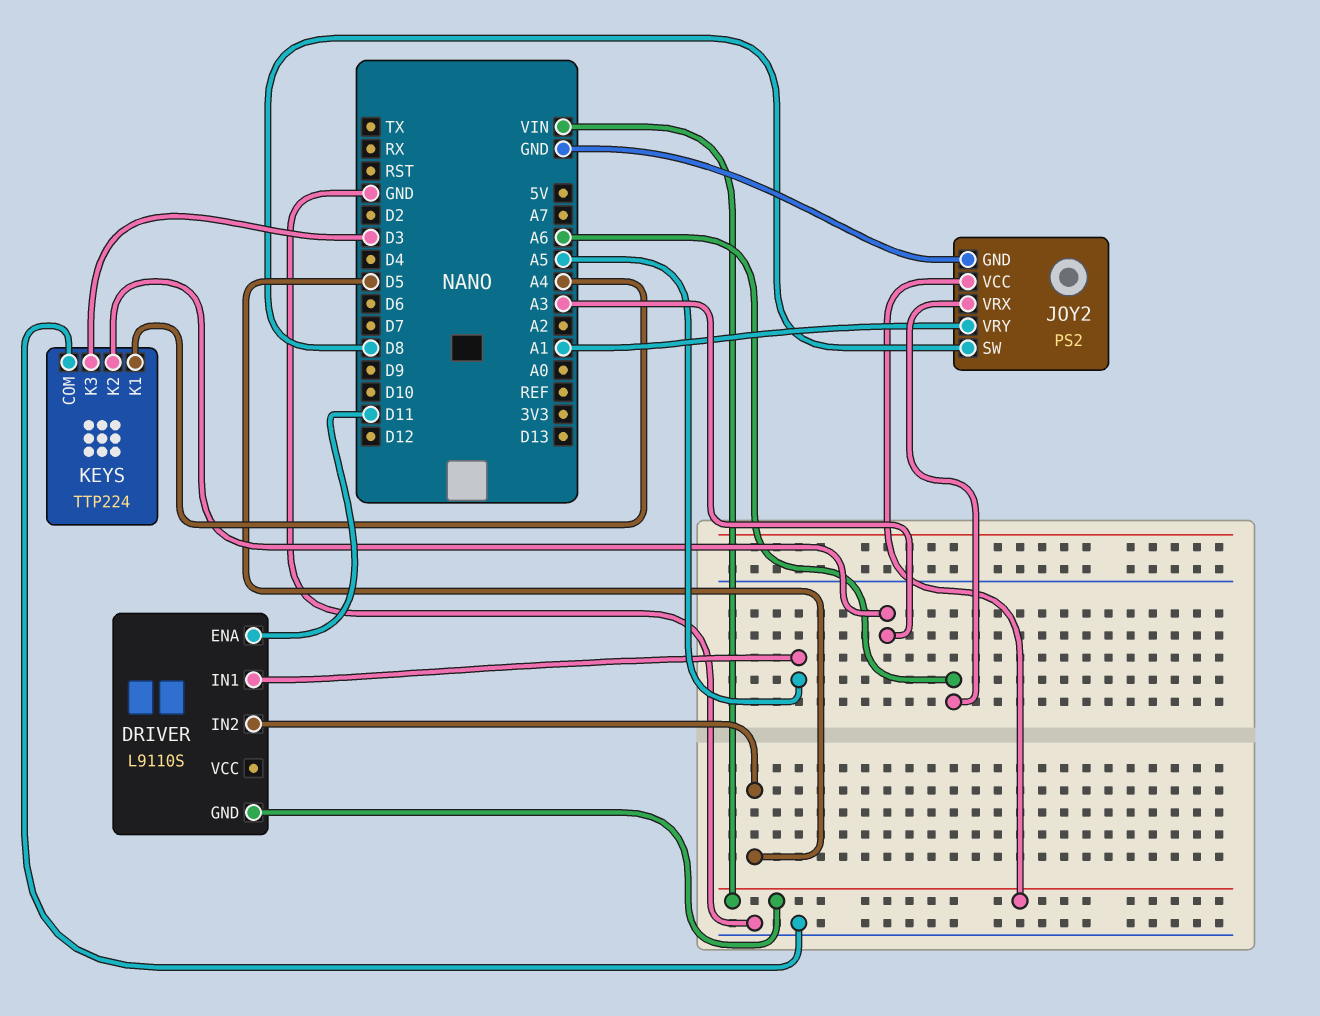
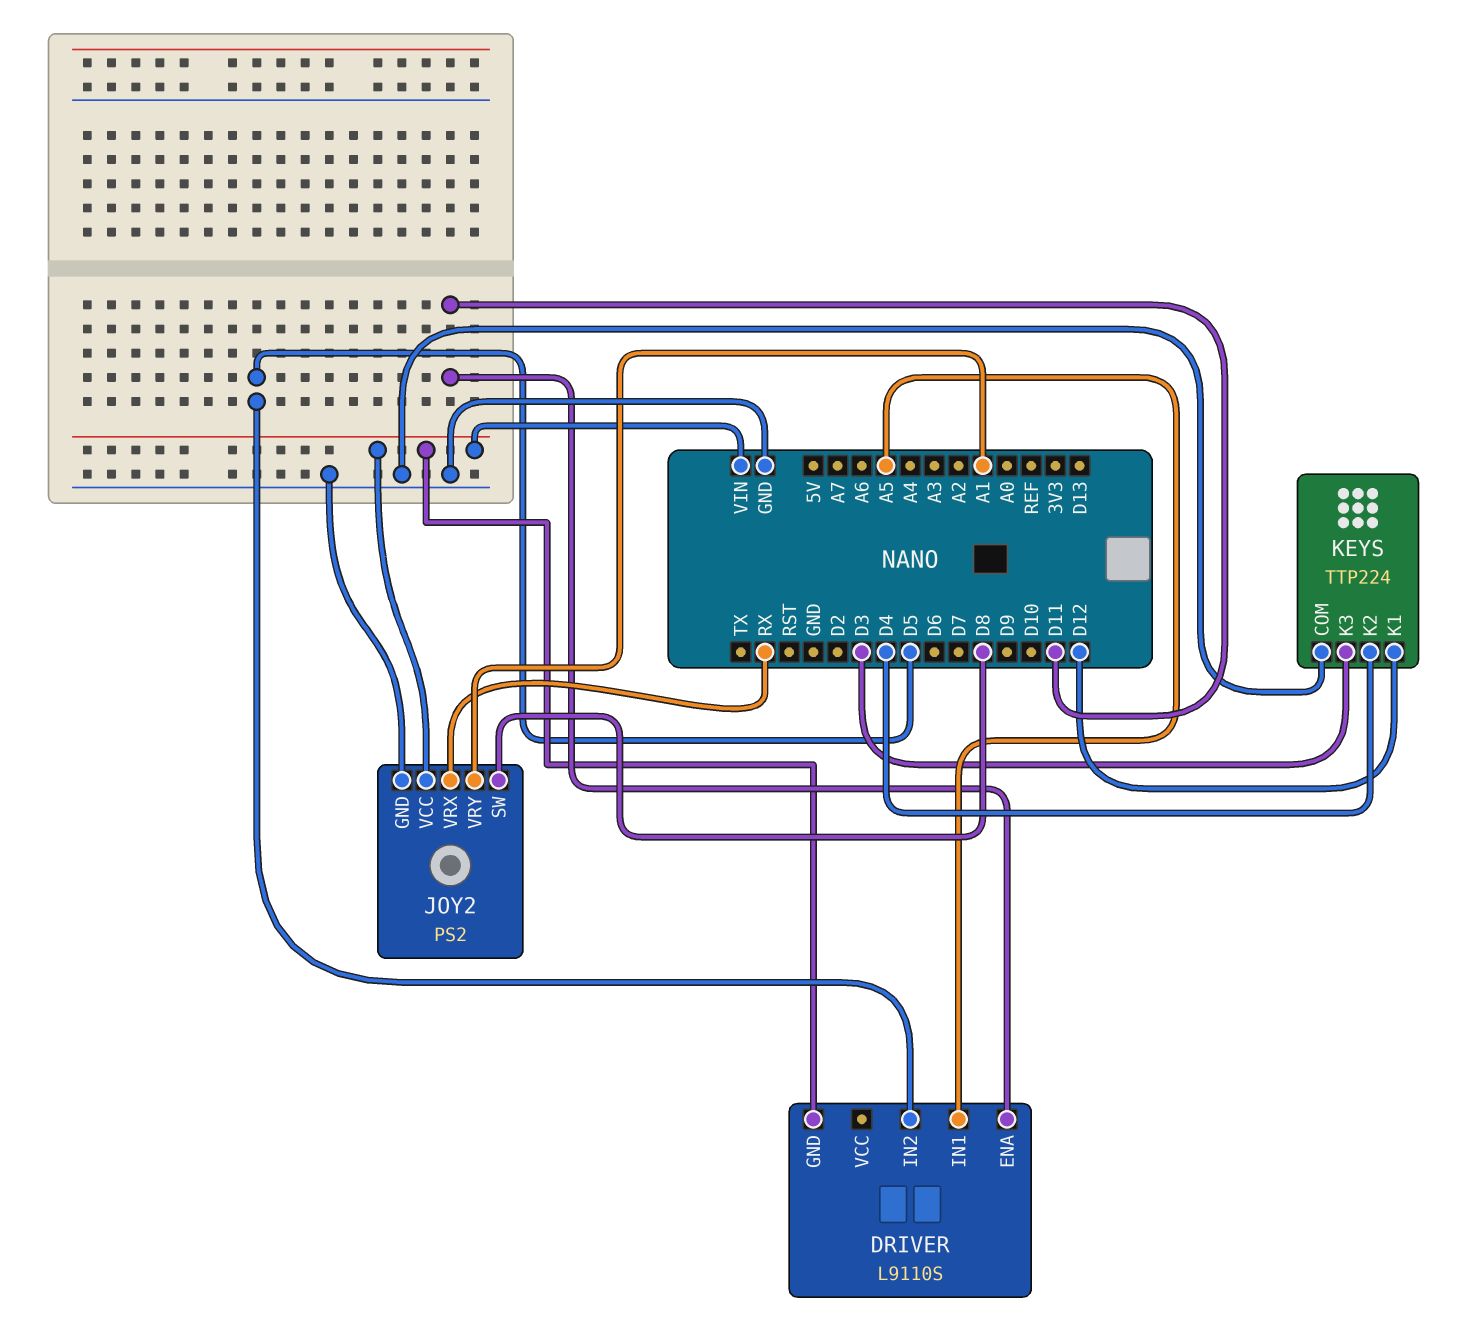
JOY2 pin VRX: A6 -> RX
KEYS pin K1: A4 -> D12
KEYS pin K2: A3 -> D4

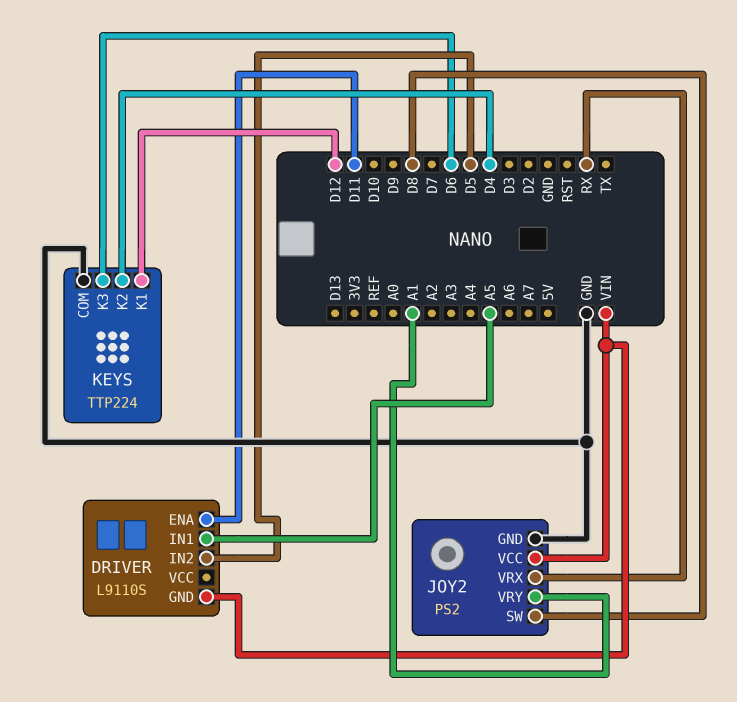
KEYS pin K3: D3 -> D6

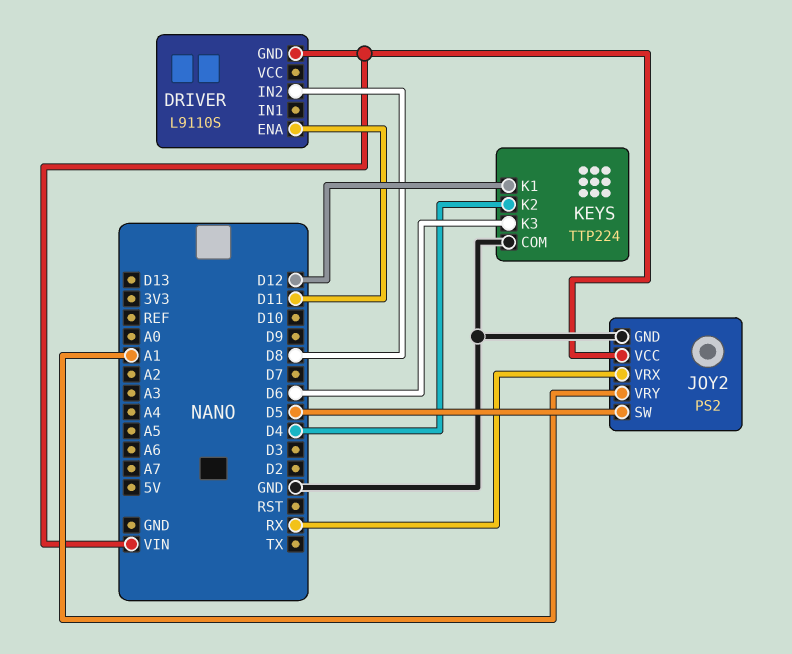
DRIVER pin IN1: A5 -> none
DRIVER pin IN2: D5 -> D8
JOY2 pin SW: D8 -> D5

